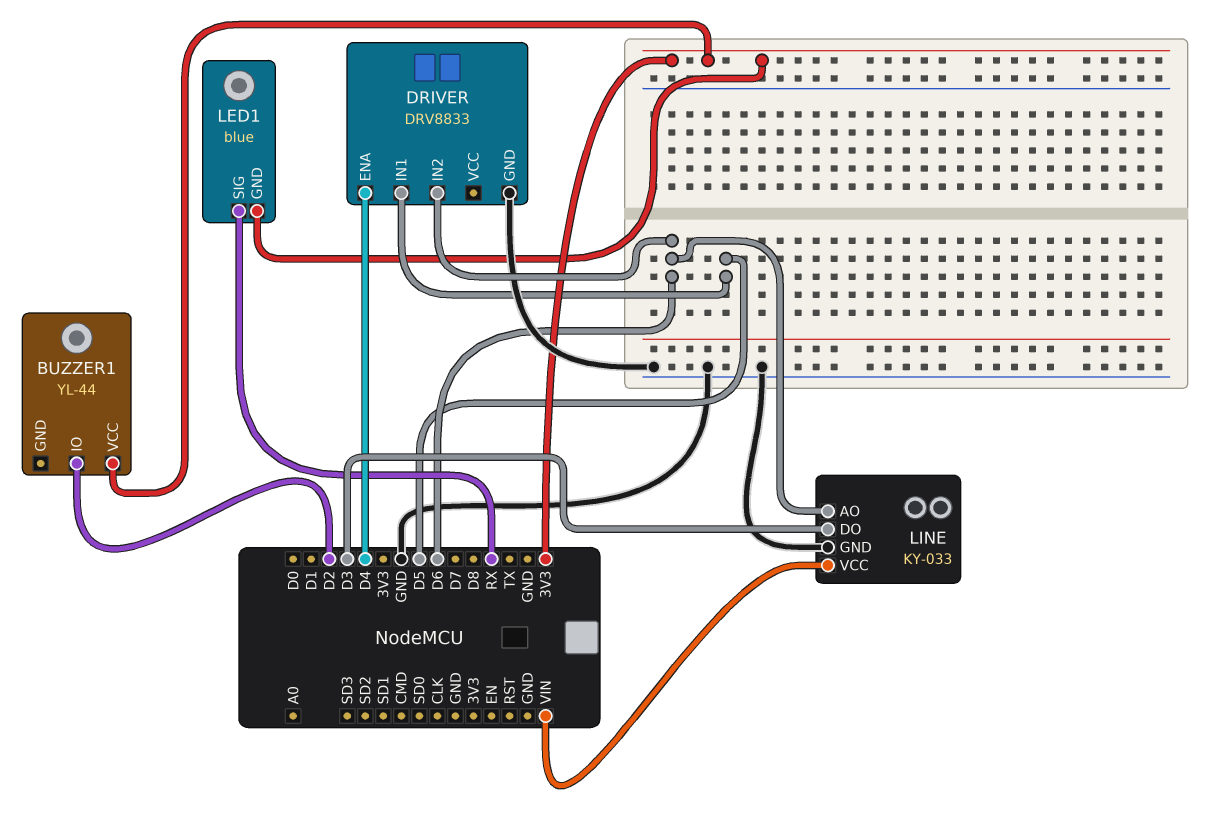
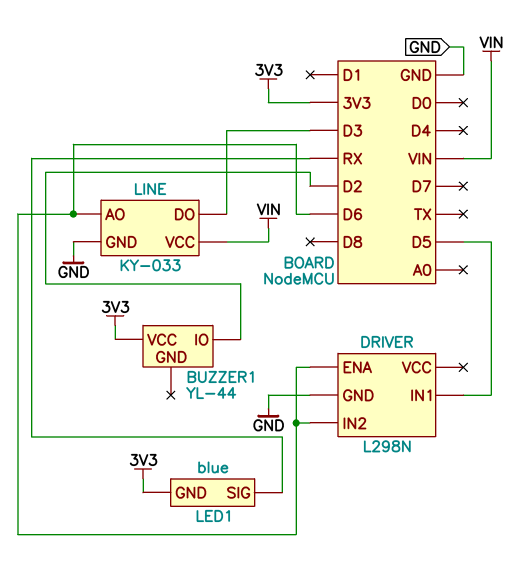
DRIVER: DRV8833 -> L298N
DRIVER pin ENA: D4 -> D6

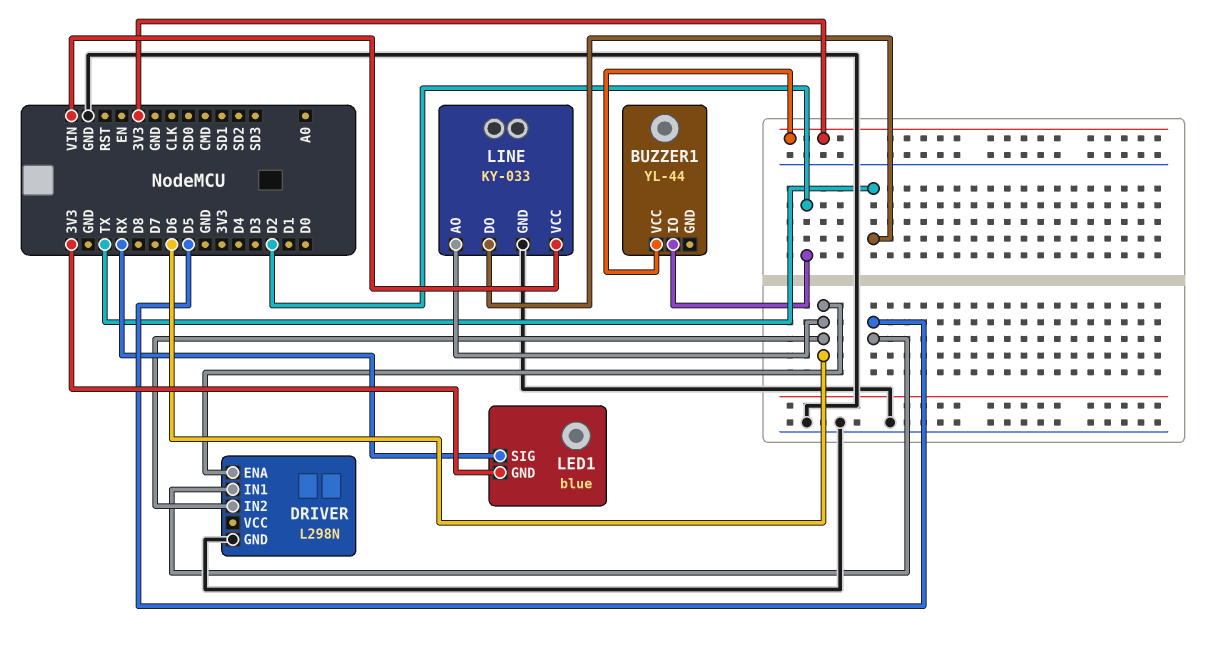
LINE pin DO: D3 -> TX

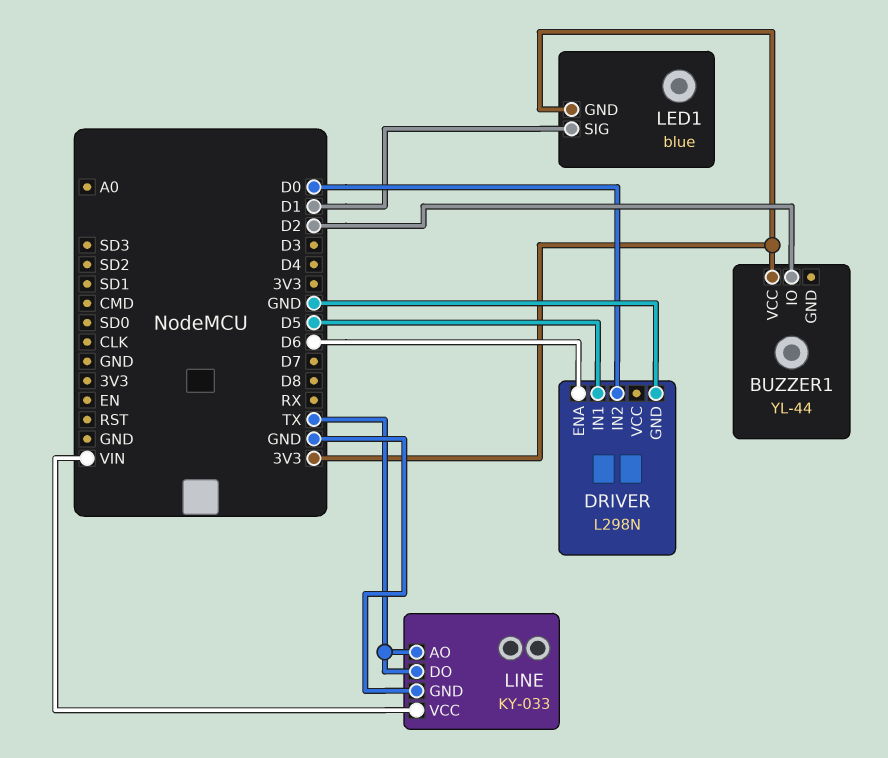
DRIVER pin IN2: D6 -> D0
LED1 pin SIG: RX -> D1
LINE pin AO: D6 -> TX

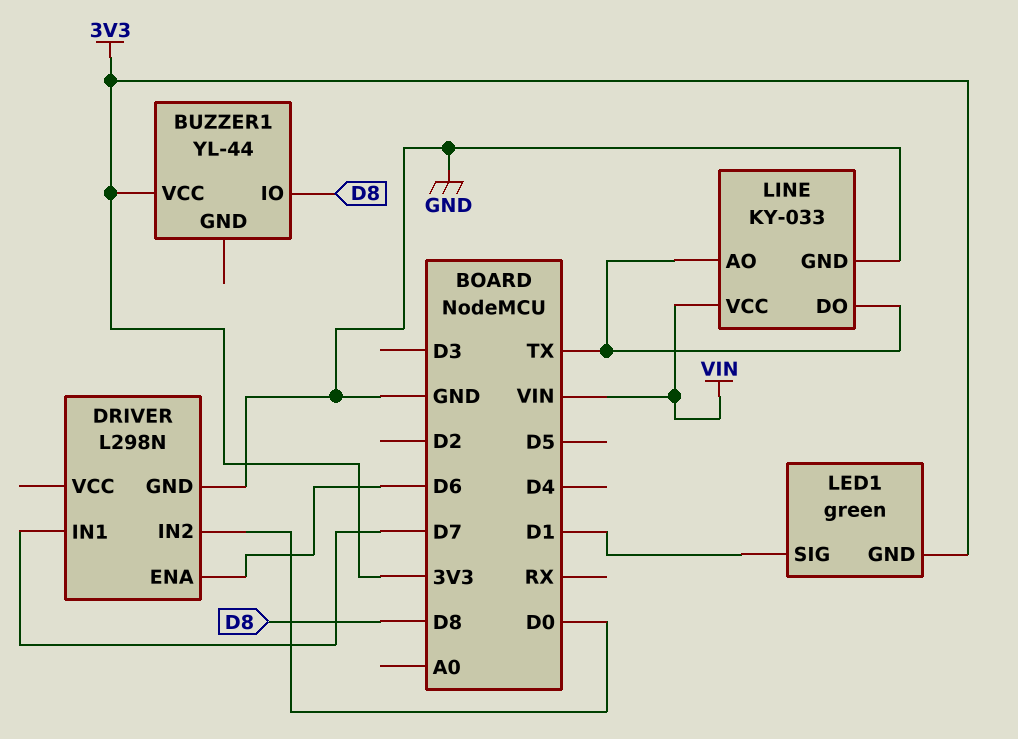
BUZZER1 pin IO: D2 -> D8
DRIVER pin IN1: D5 -> D7
LED1: blue -> green

